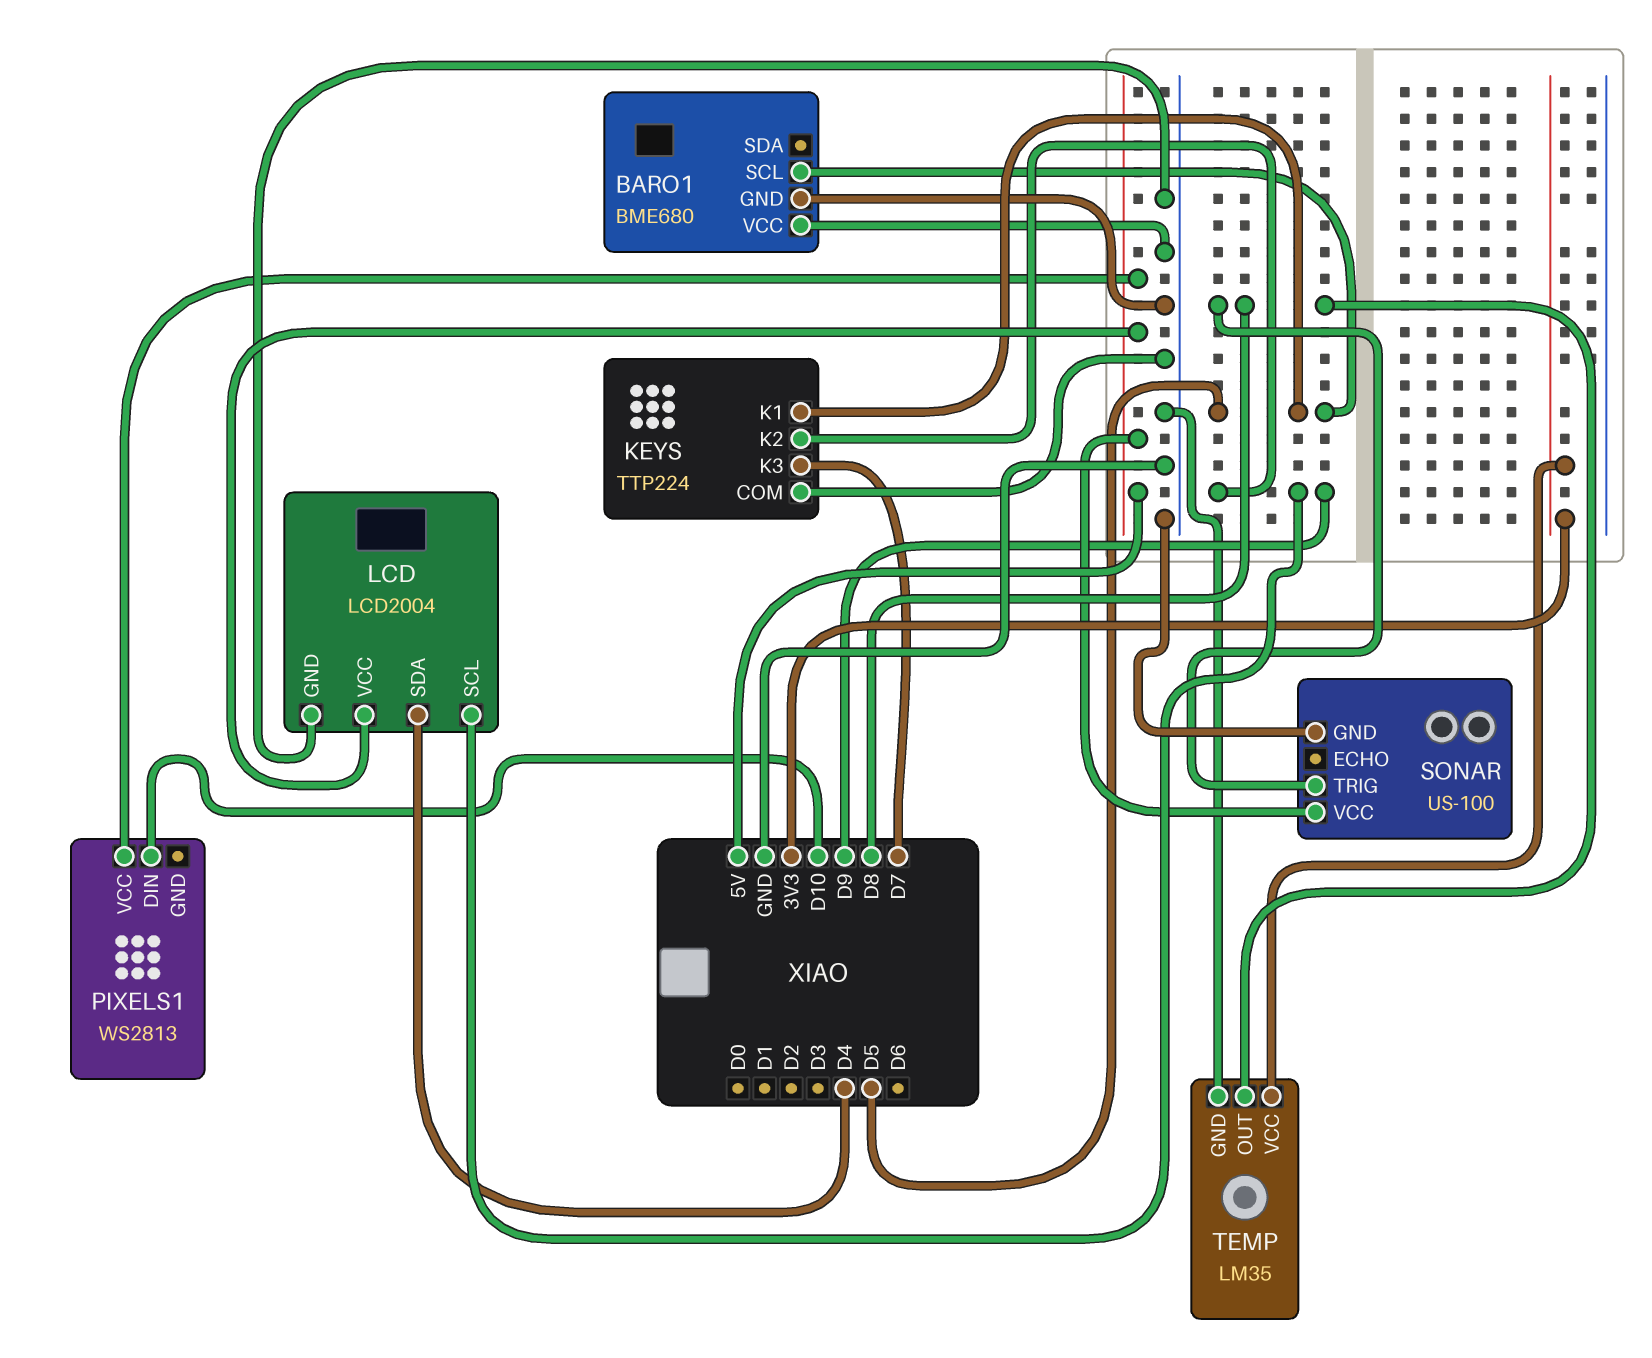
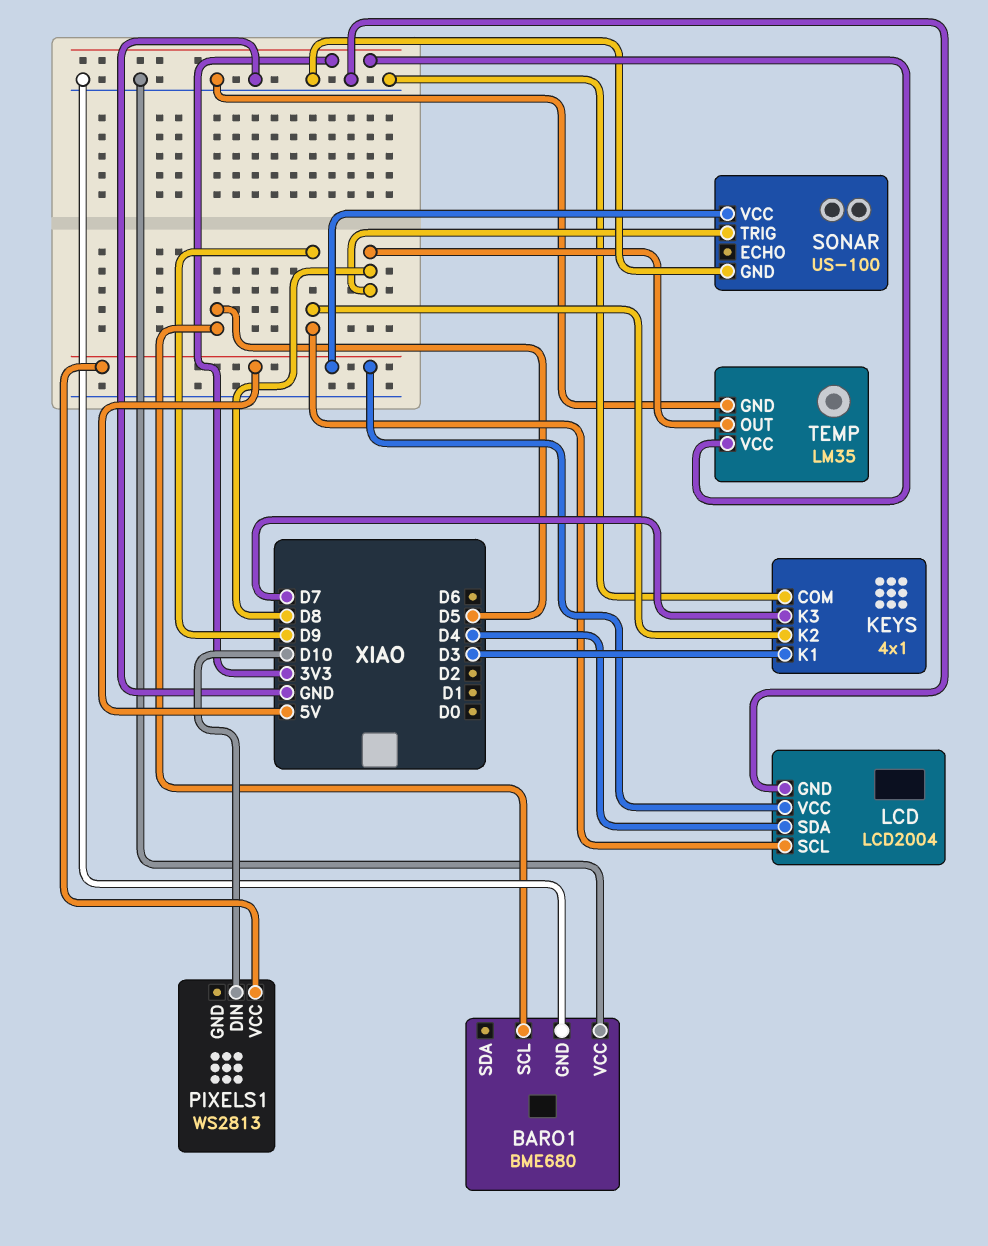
KEYS: TTP224 -> 4x1
KEYS pin K1: D5 -> D3

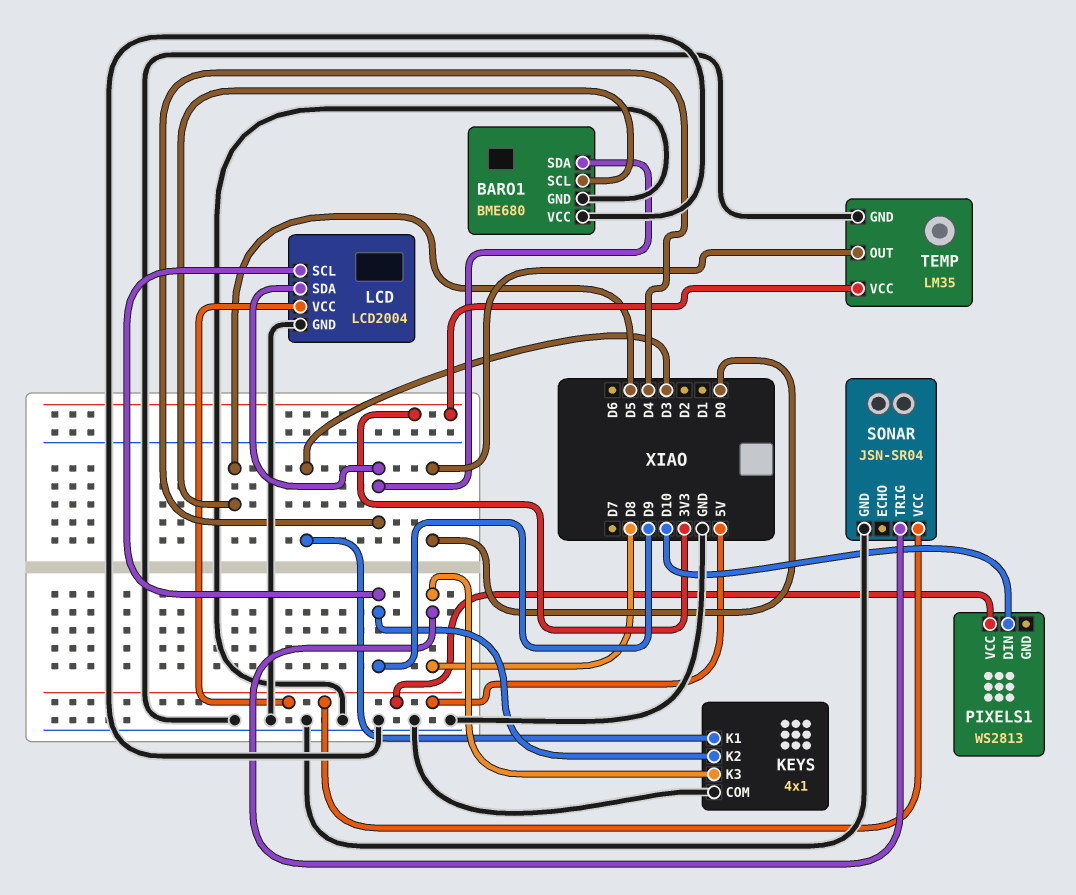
BARO1 pin SDA: none -> D4
KEYS pin K3: D7 -> D8
SONAR: US-100 -> JSN-SR04
TEMP pin OUT: D8 -> D0

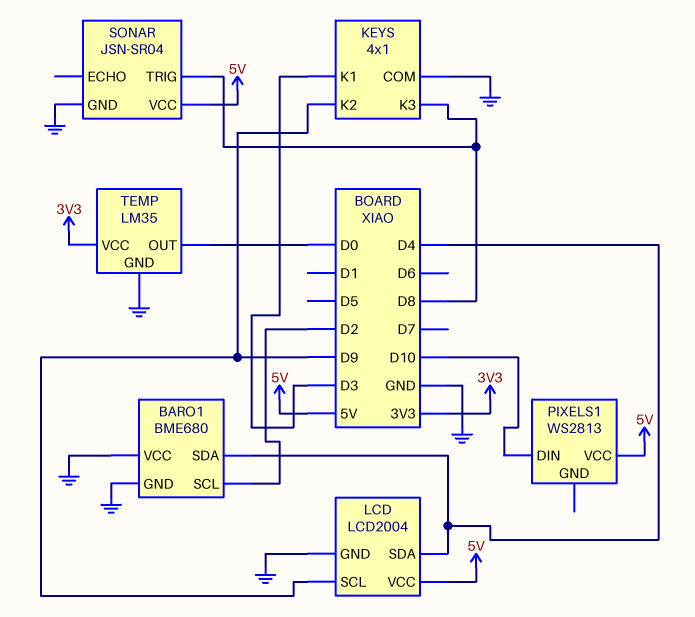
BARO1 pin SCL: D5 -> D2

